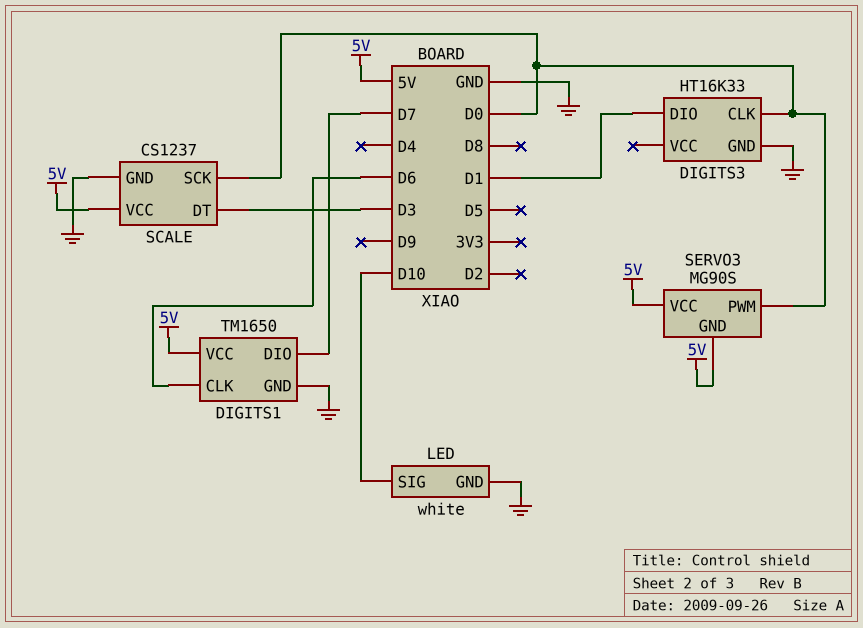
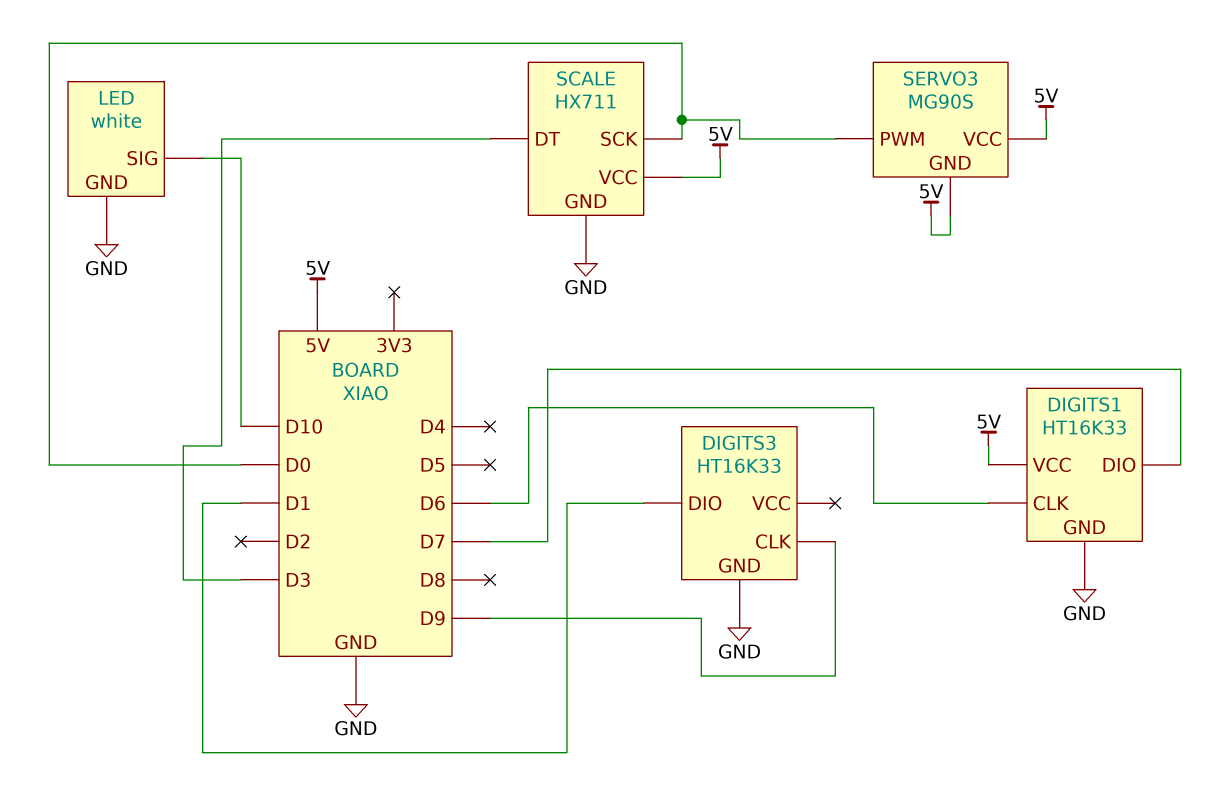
DIGITS1: TM1650 -> HT16K33
DIGITS3 pin CLK: D0 -> D9
SCALE: CS1237 -> HX711

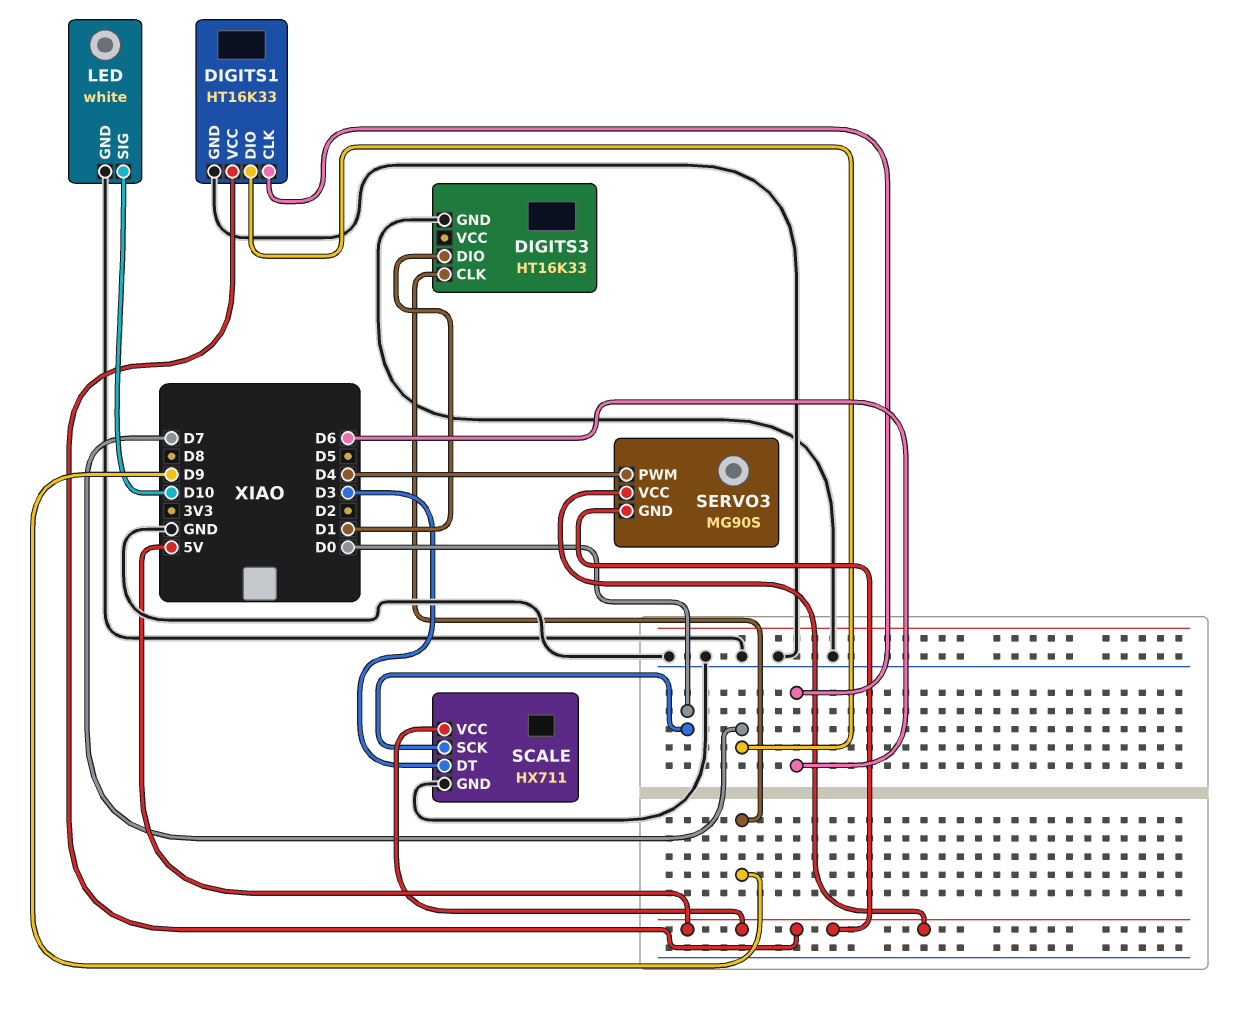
SERVO3 pin PWM: D0 -> D4

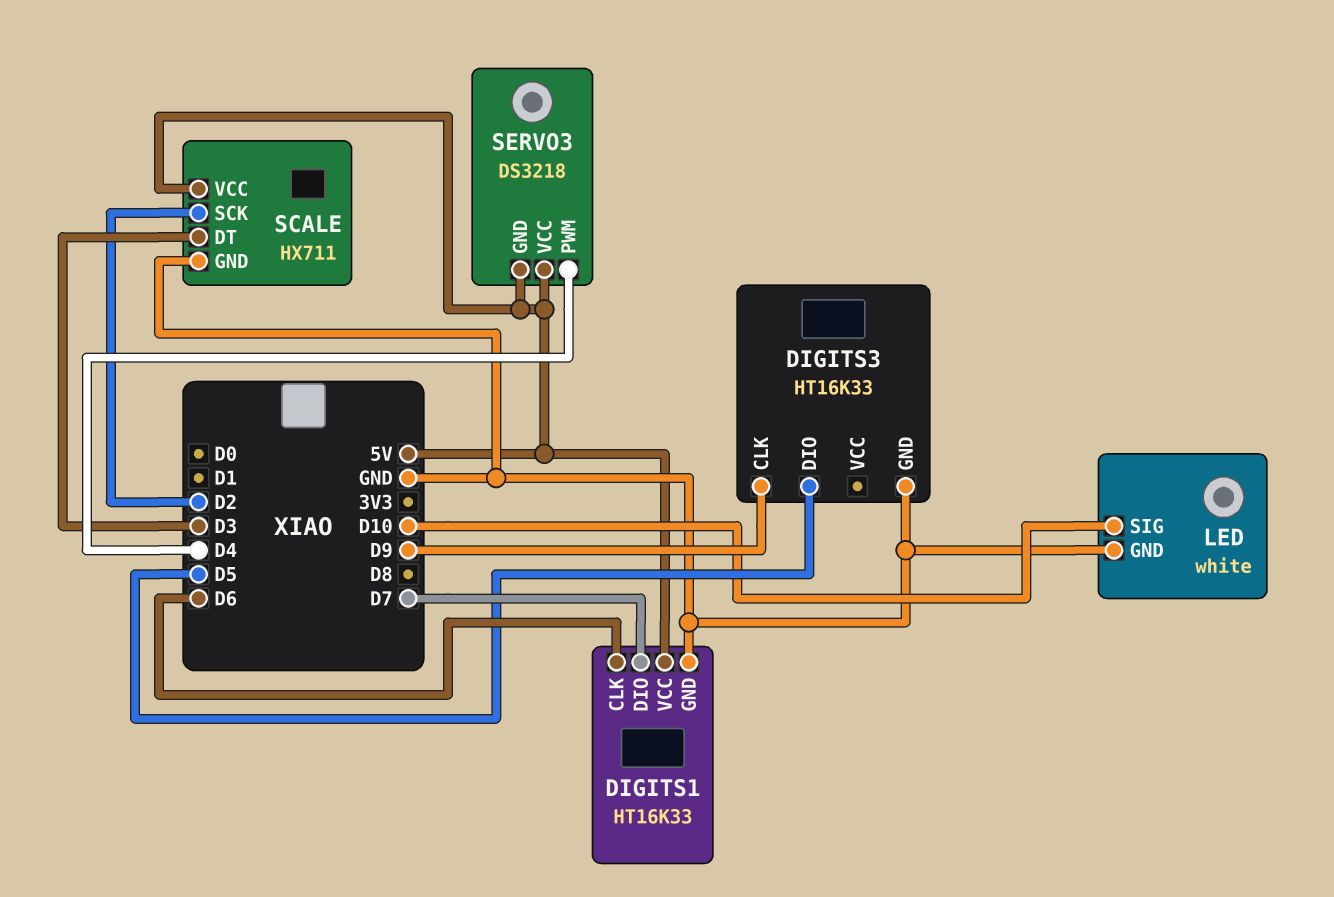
DIGITS3 pin DIO: D1 -> D5
SCALE pin SCK: D0 -> D2
SERVO3: MG90S -> DS3218

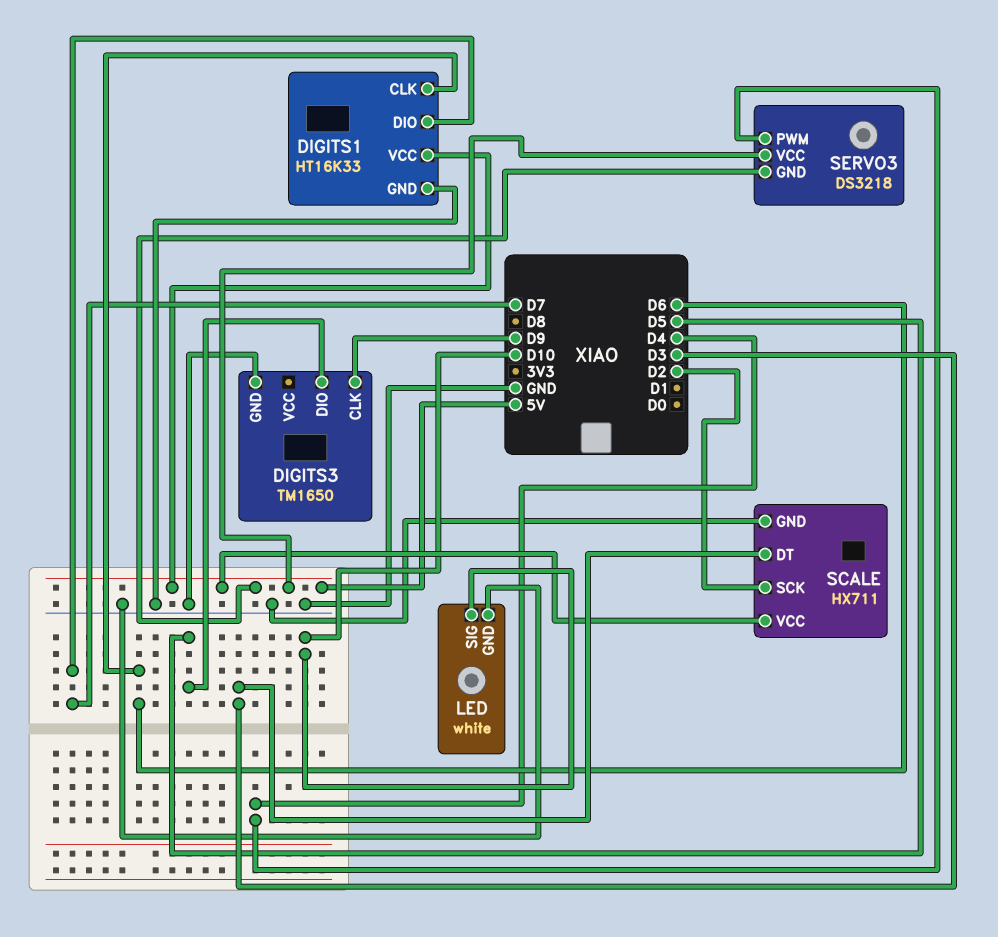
DIGITS3: HT16K33 -> TM1650

